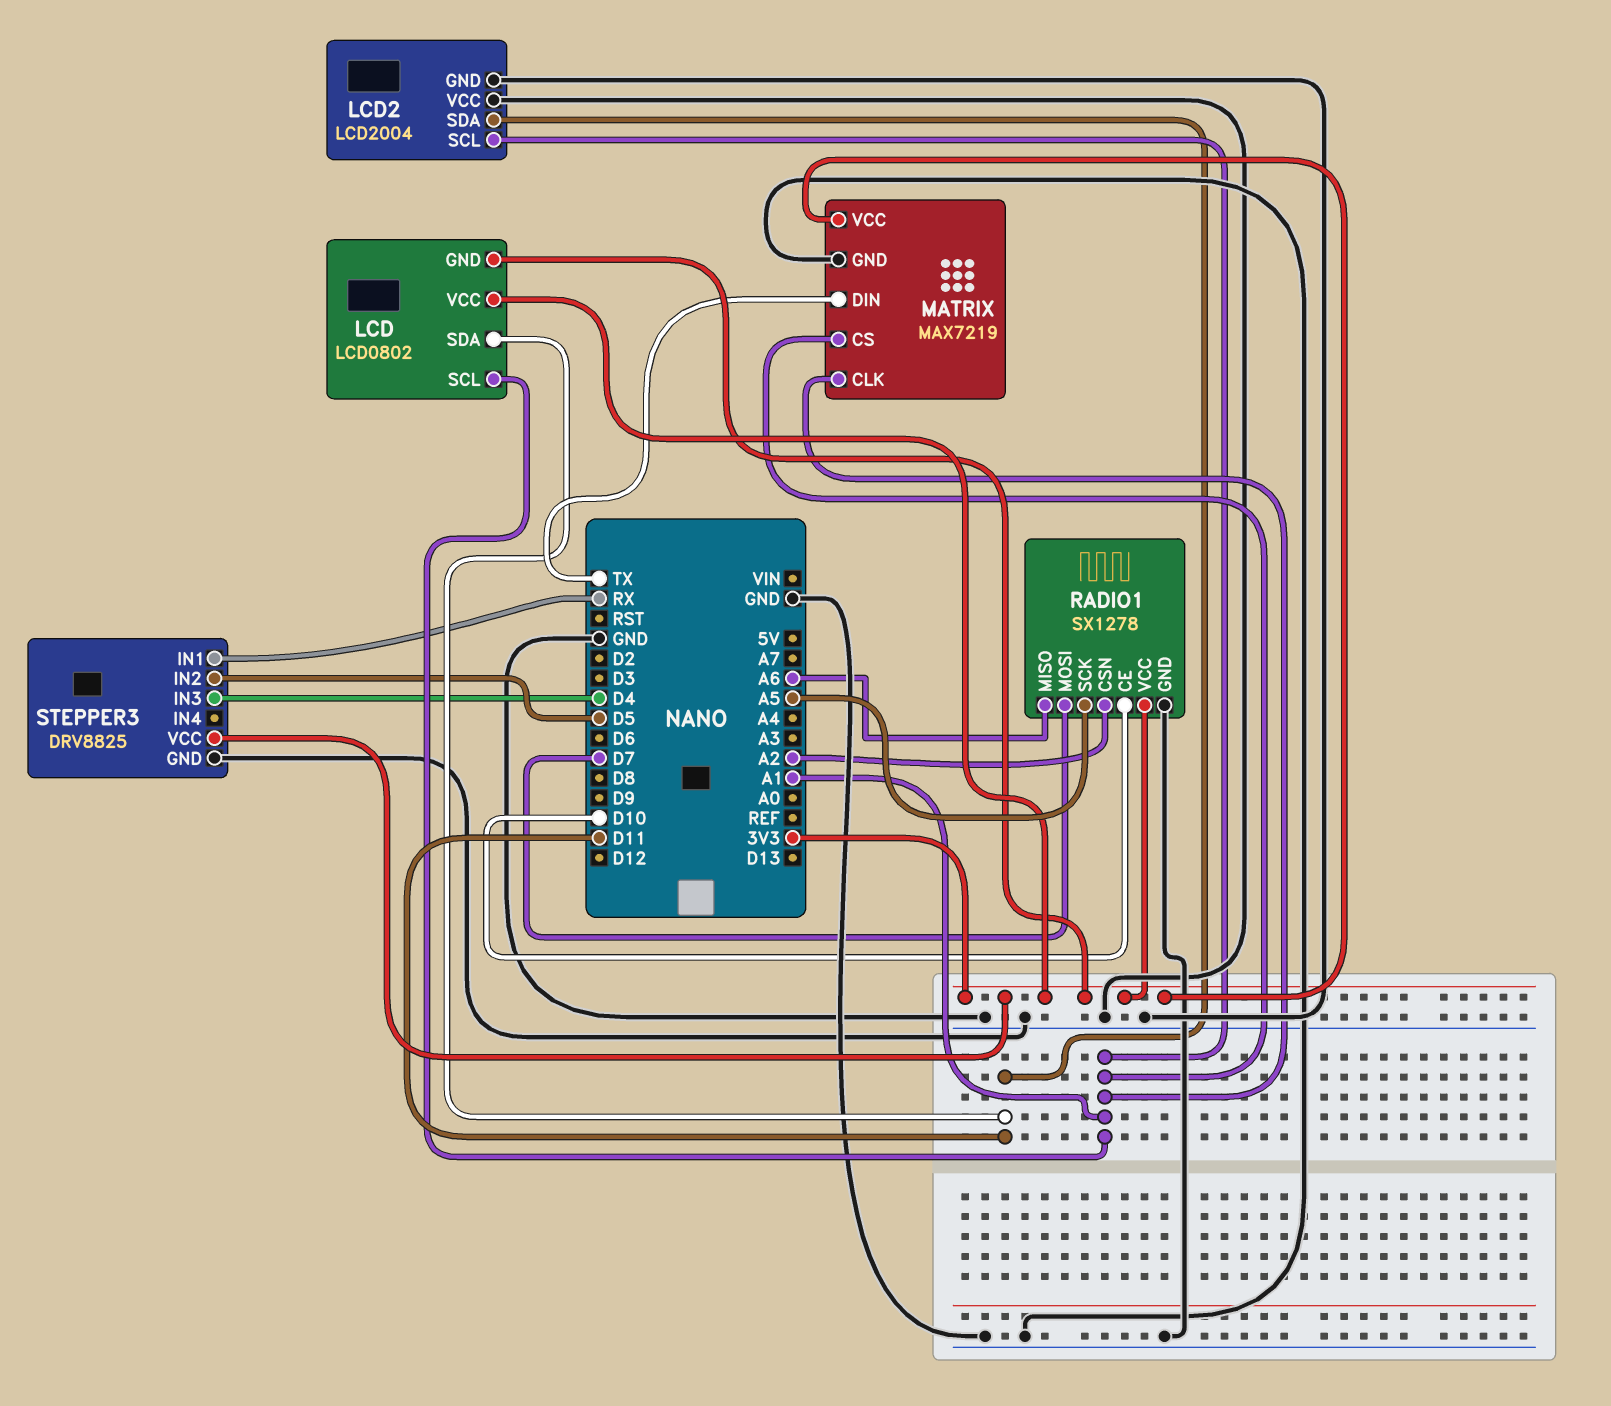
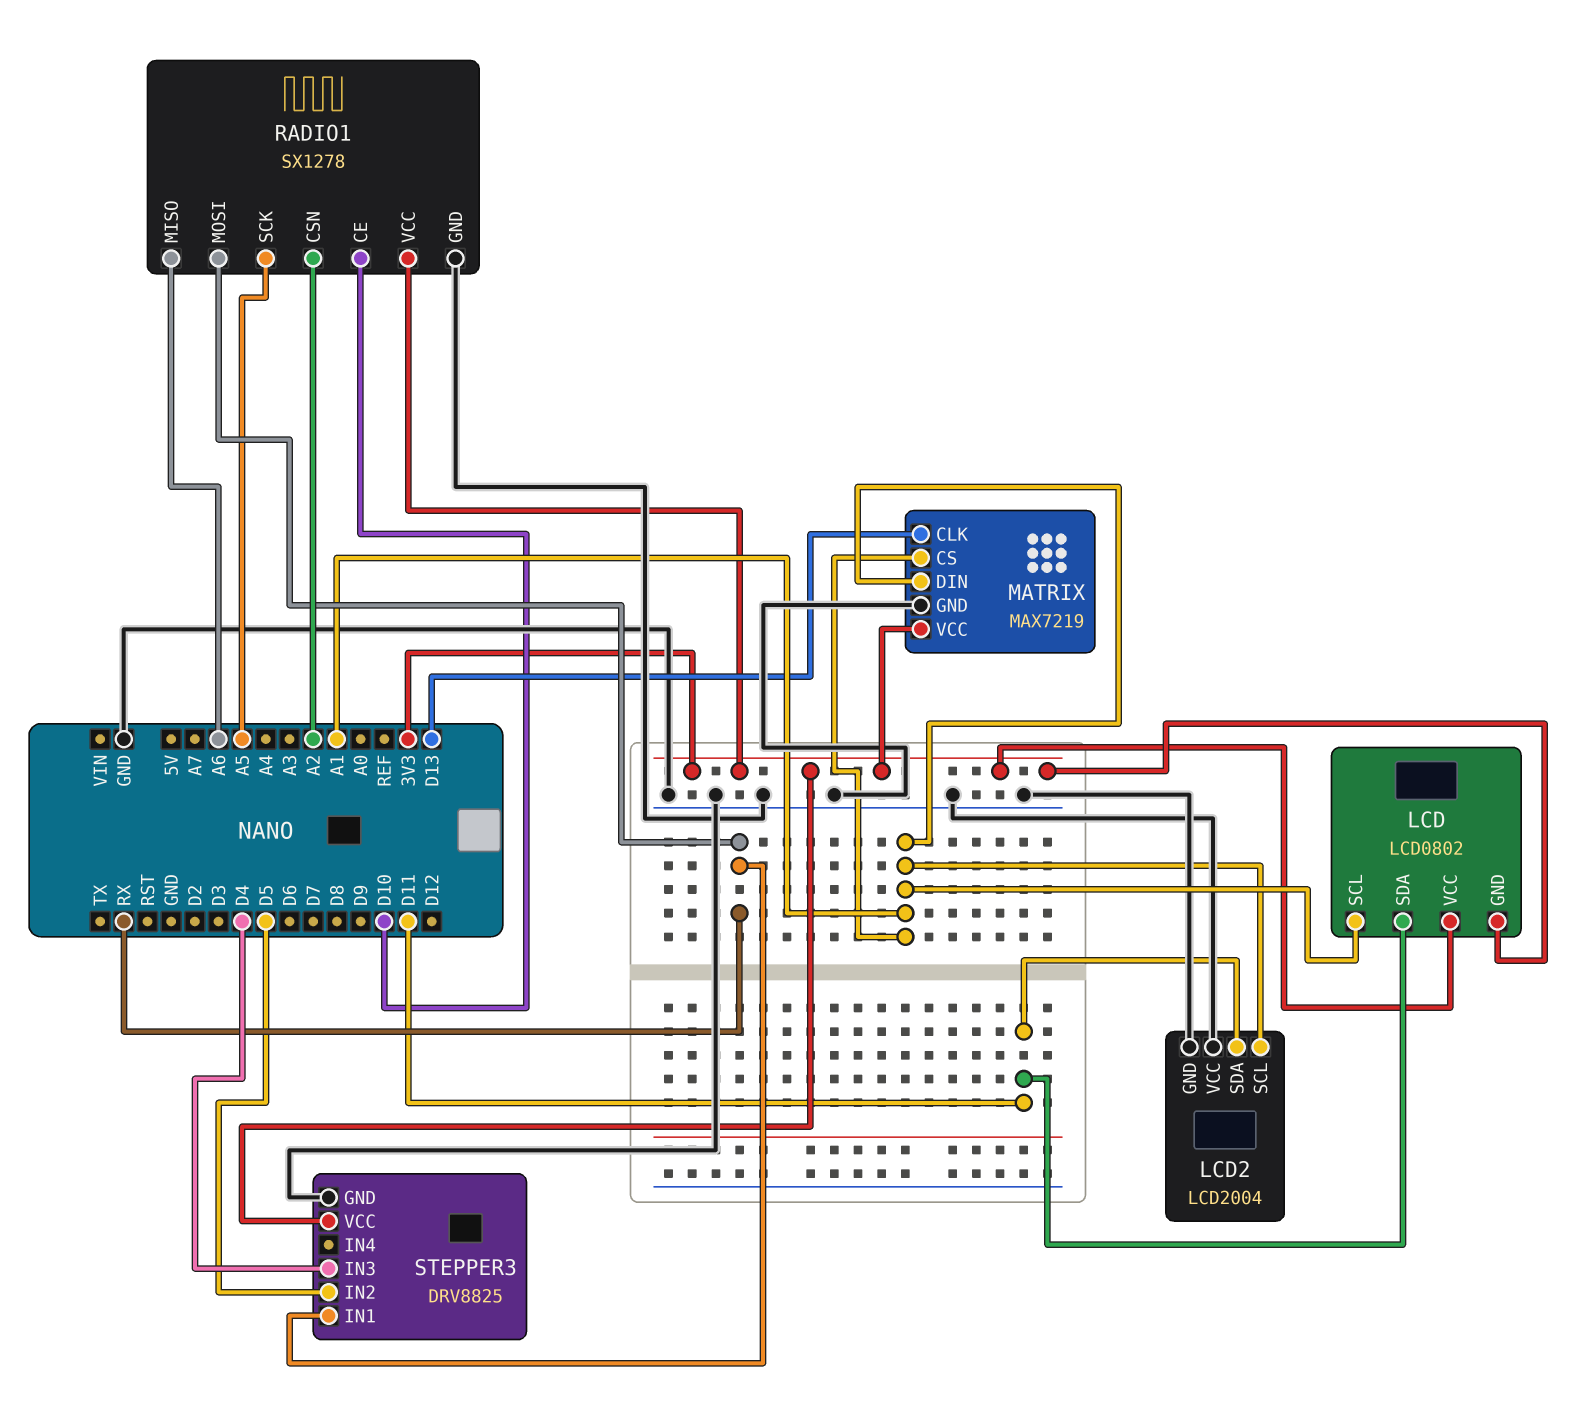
MATRIX pin CLK: A1 -> D13
MATRIX pin DIN: TX -> A1
RADIO1 pin MOSI: D7 -> RX

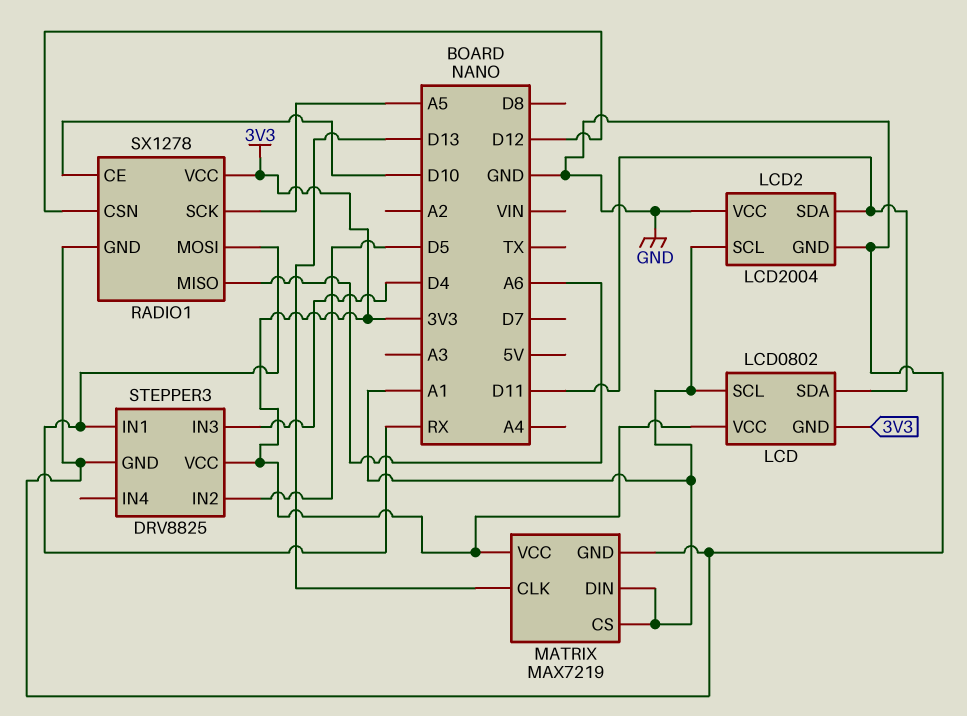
RADIO1 pin CSN: A2 -> D12

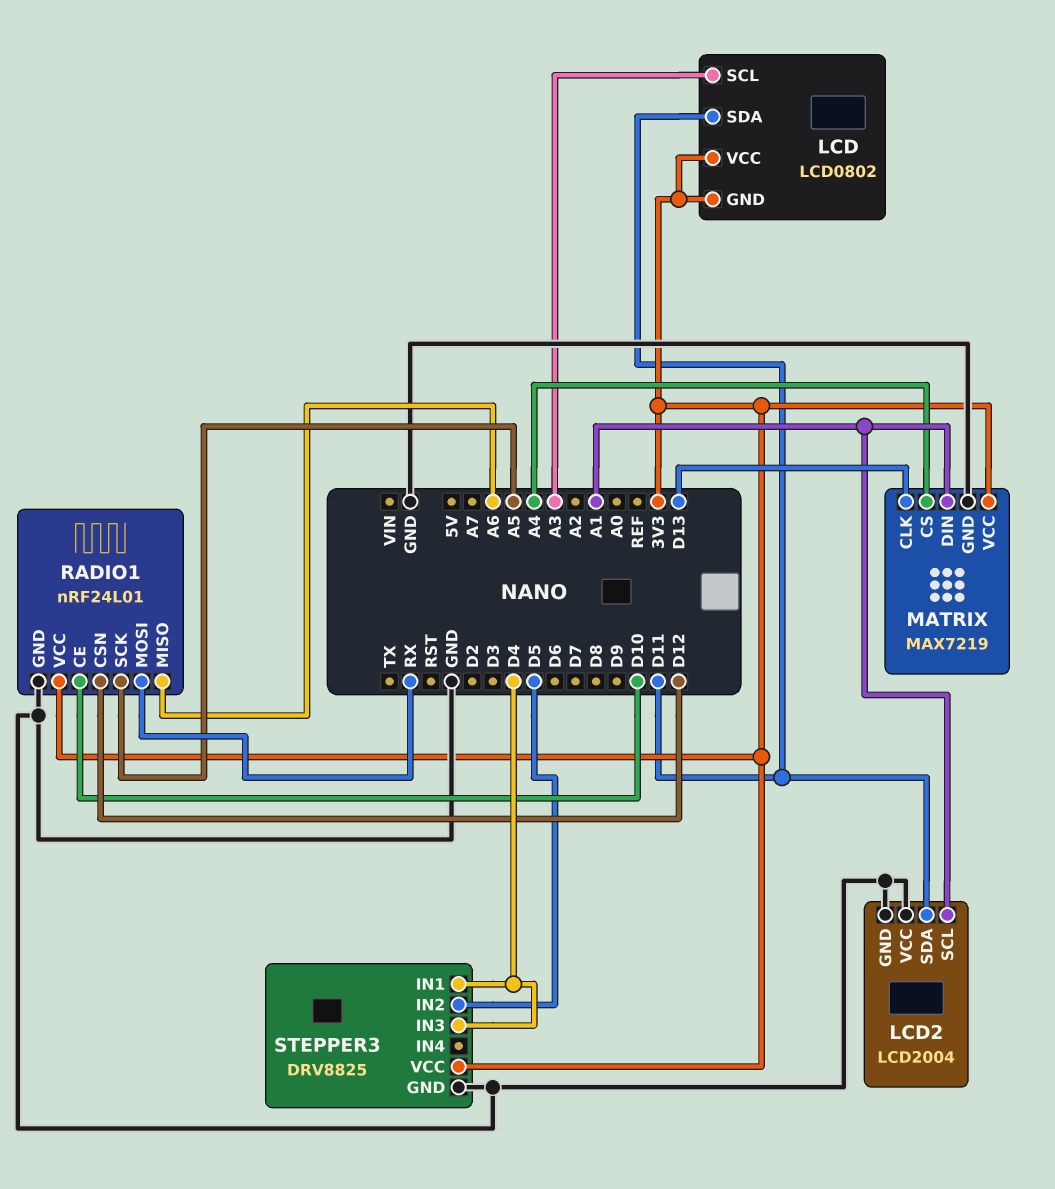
LCD pin SCL: A1 -> A3
MATRIX pin CS: A1 -> A4
RADIO1: SX1278 -> nRF24L01
STEPPER3 pin IN1: RX -> D4

